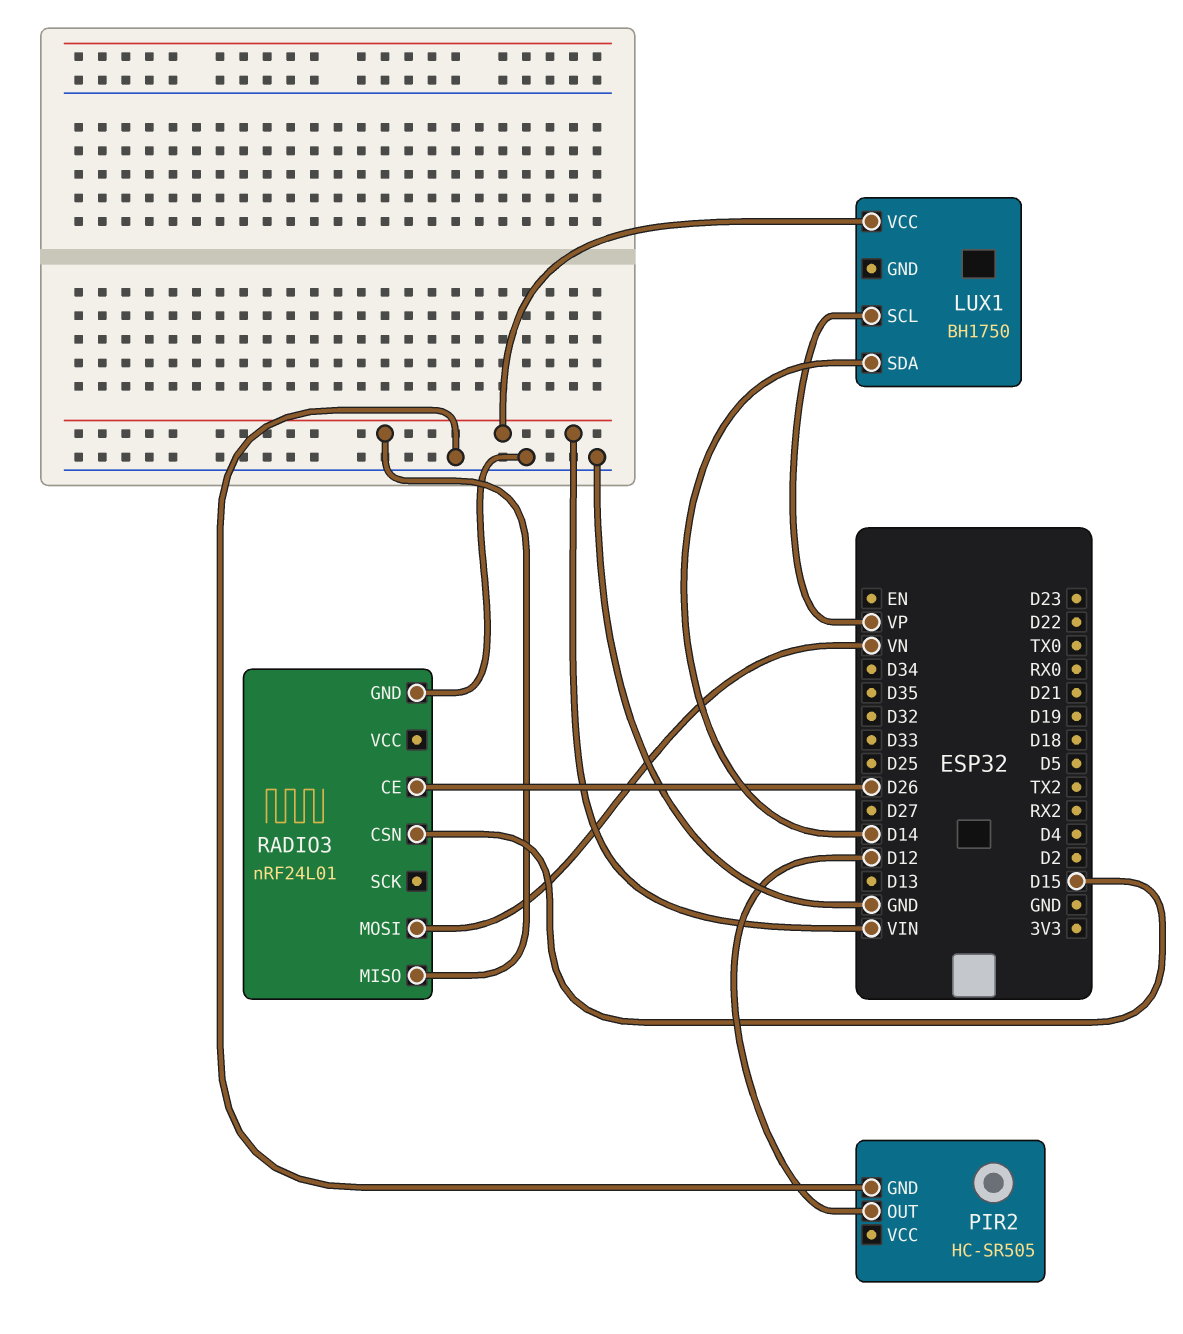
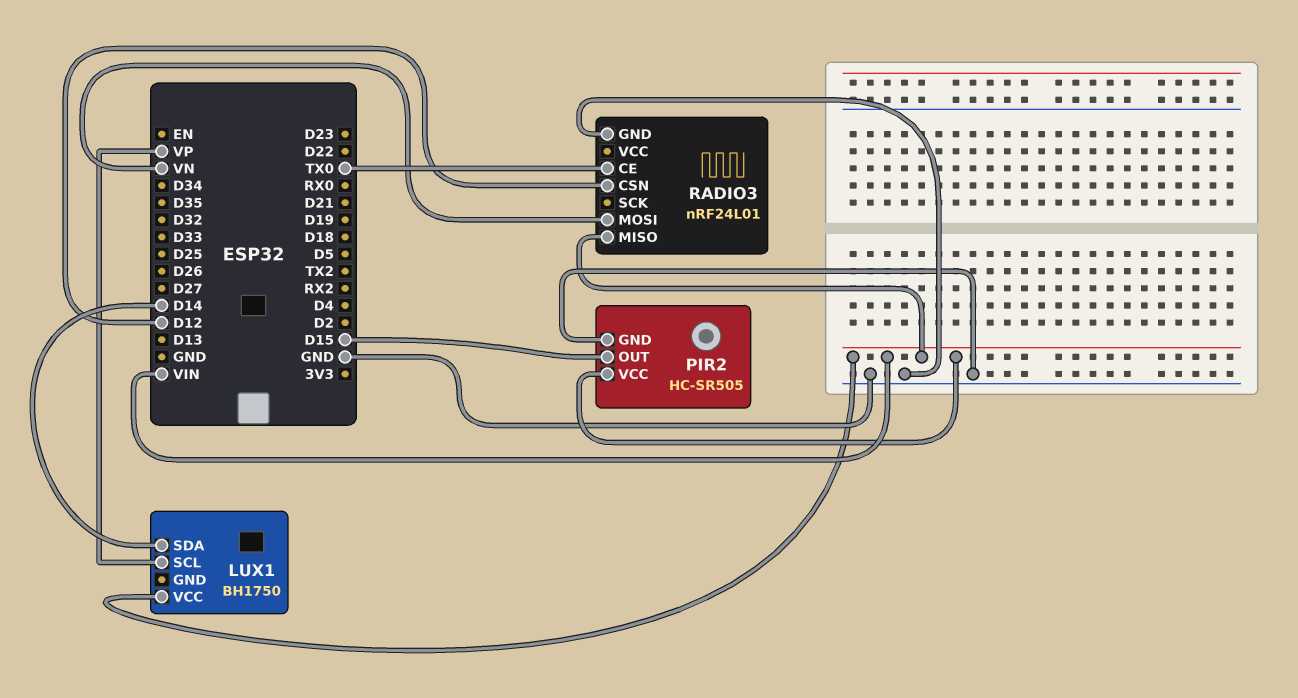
PIR2 pin OUT: D12 -> D15
PIR2 pin VCC: none -> VIN
RADIO3 pin CE: D26 -> TX0
RADIO3 pin CSN: D15 -> D12

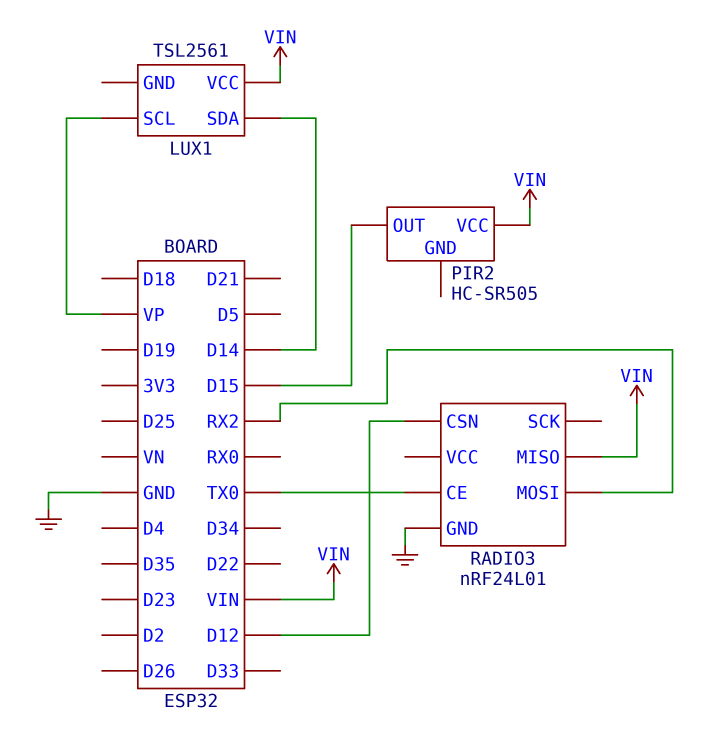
LUX1: BH1750 -> TSL2561
PIR2 pin GND: GND -> none
RADIO3 pin MOSI: VN -> RX2

